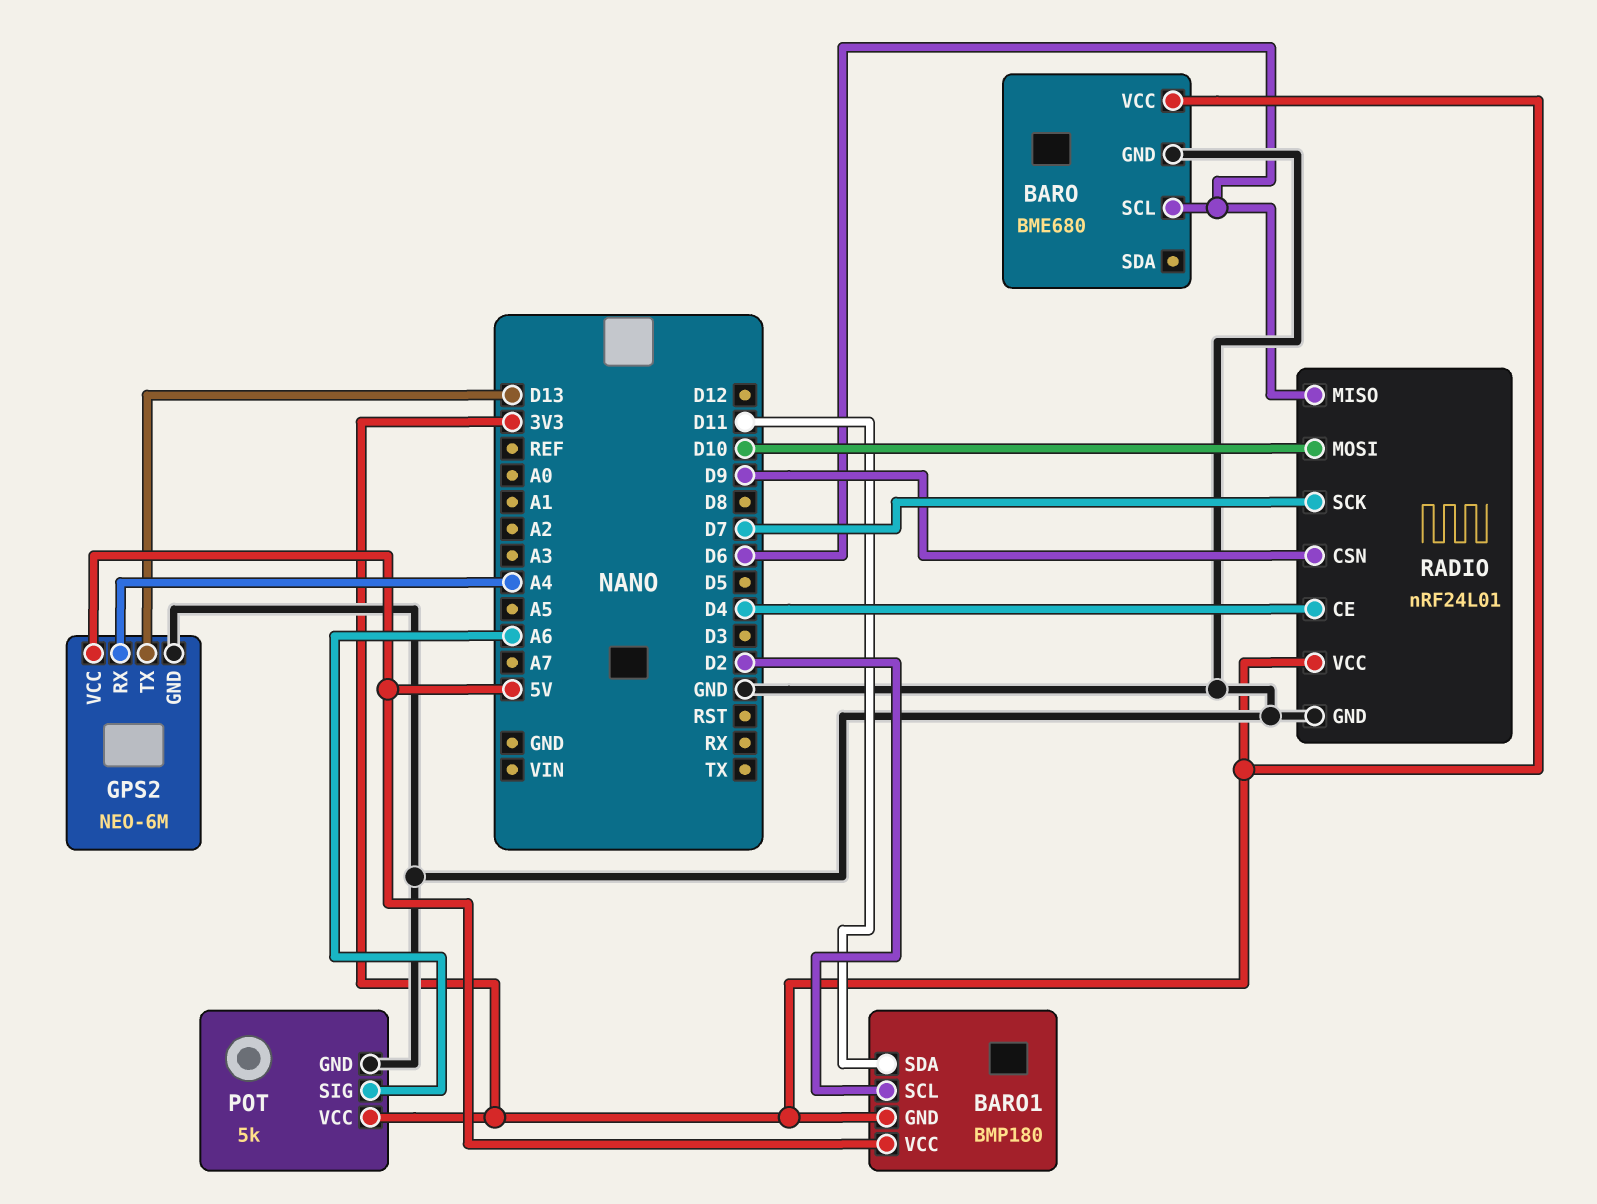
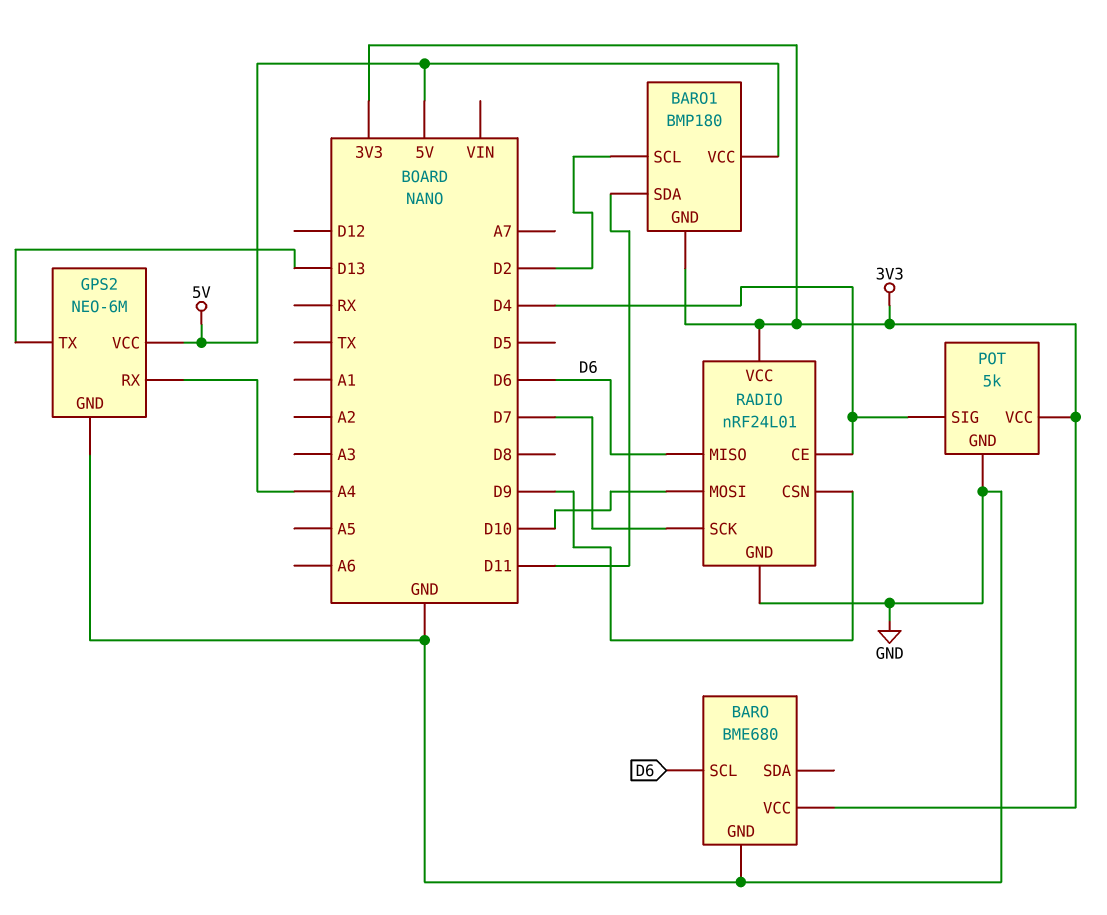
POT pin SIG: A6 -> D4

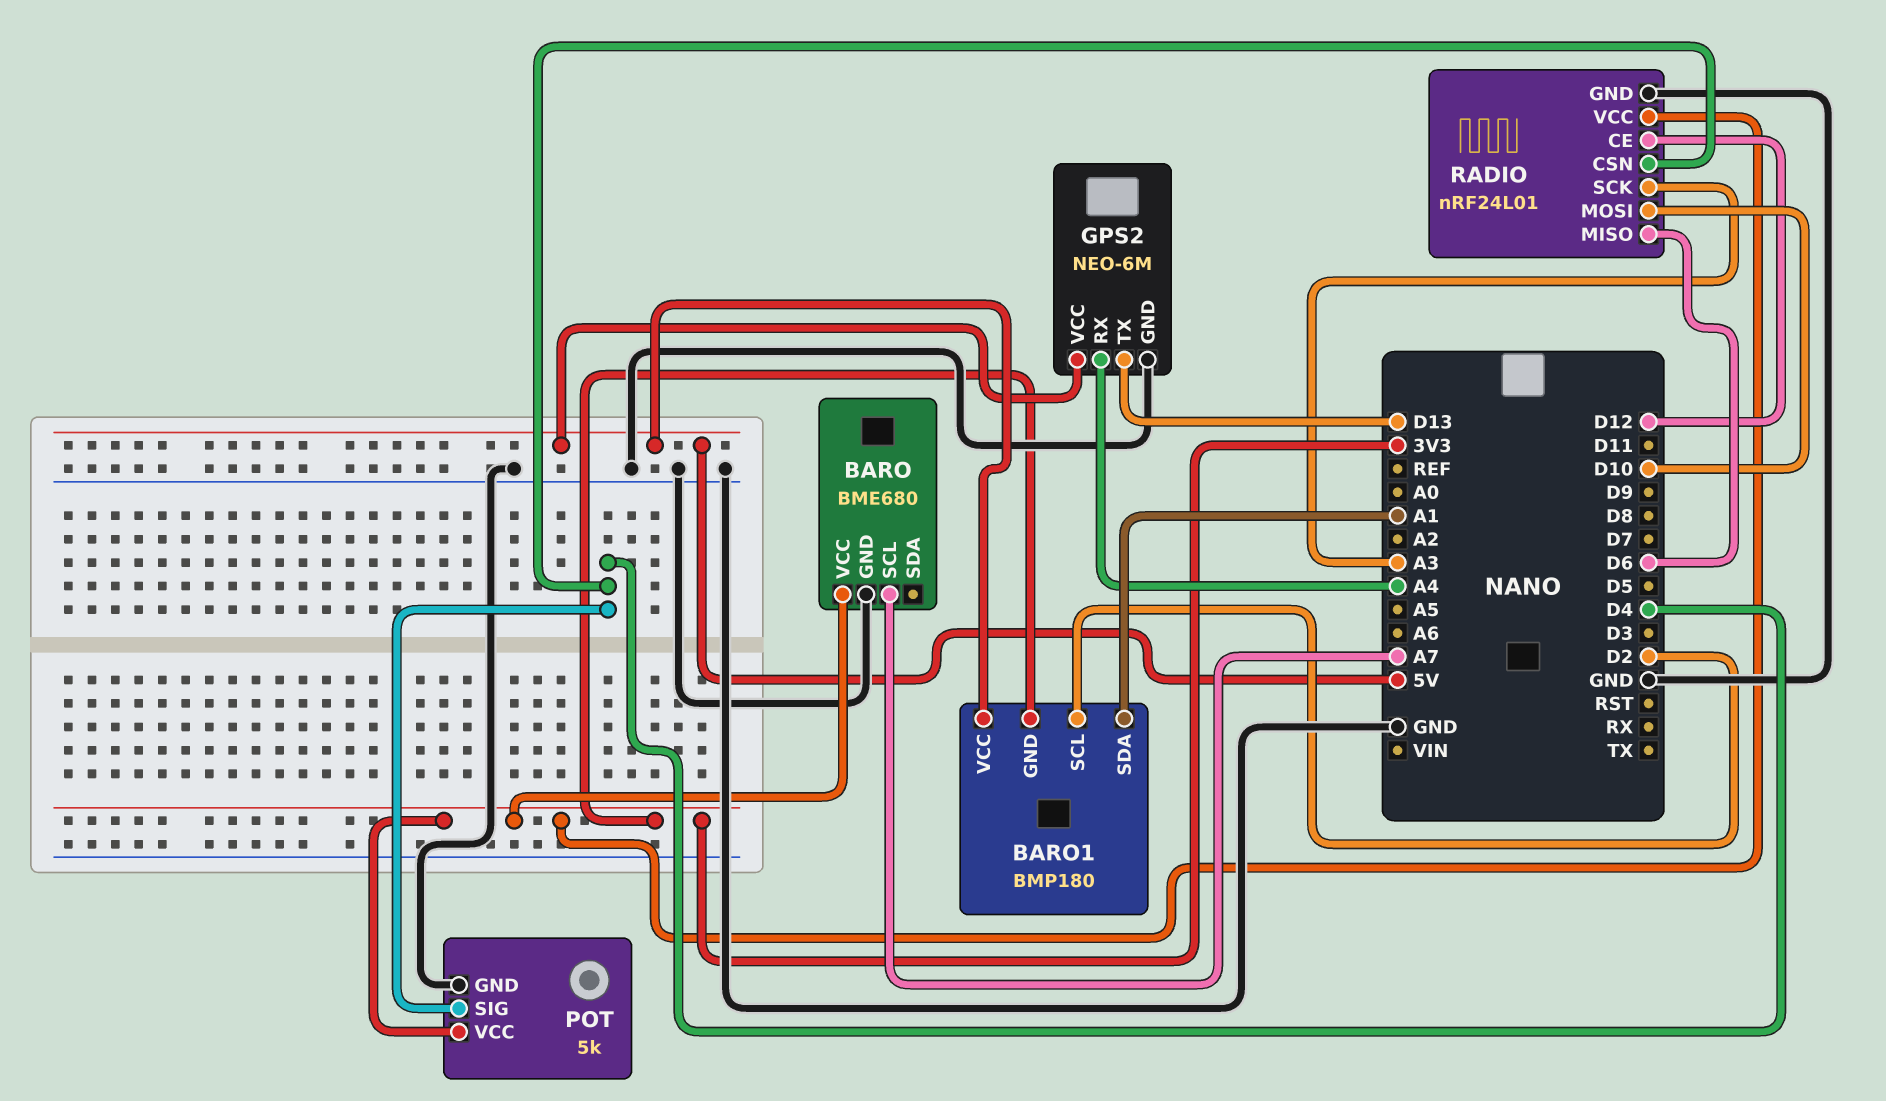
BARO pin SCL: D6 -> A7
BARO1 pin SDA: D11 -> A1
RADIO pin CE: D4 -> D12
RADIO pin CSN: D9 -> D4
RADIO pin SCK: D7 -> A3

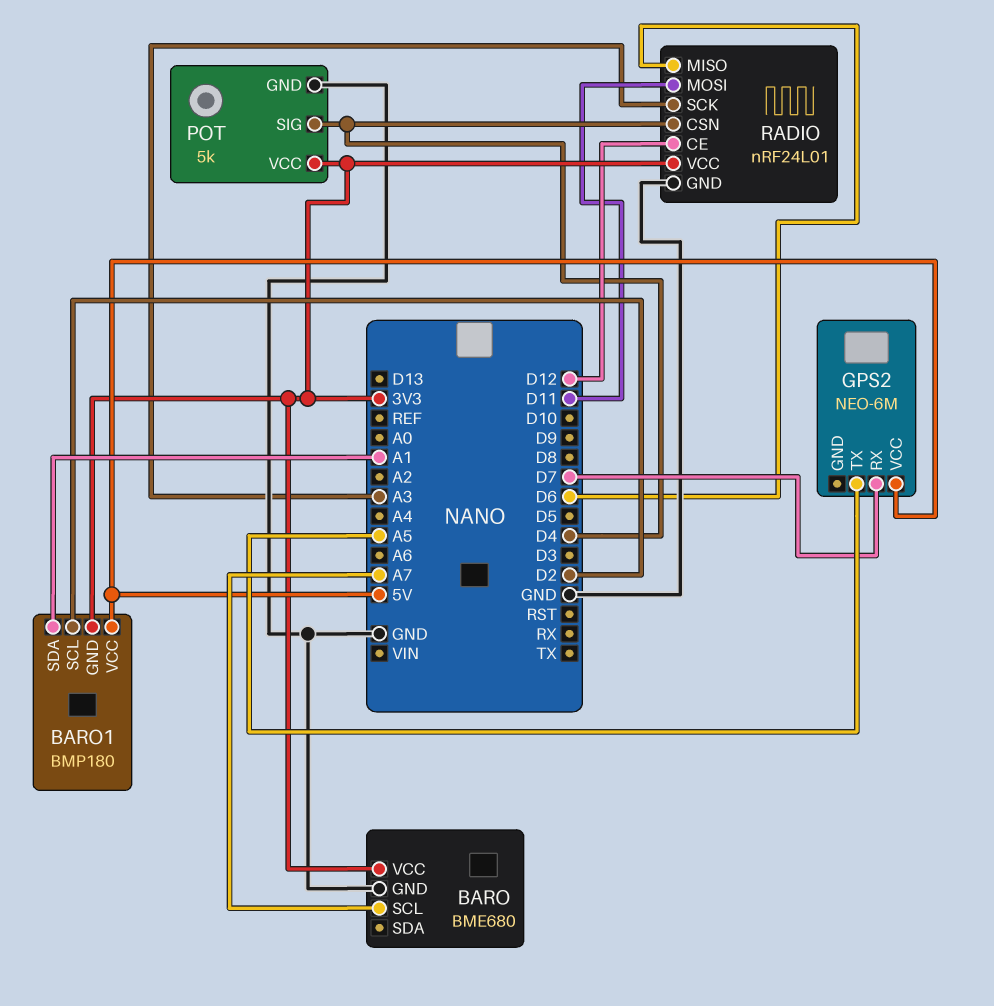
GPS2 pin GND: GND -> none
GPS2 pin RX: A4 -> D7
GPS2 pin TX: D13 -> A5
RADIO pin MOSI: D10 -> D11

